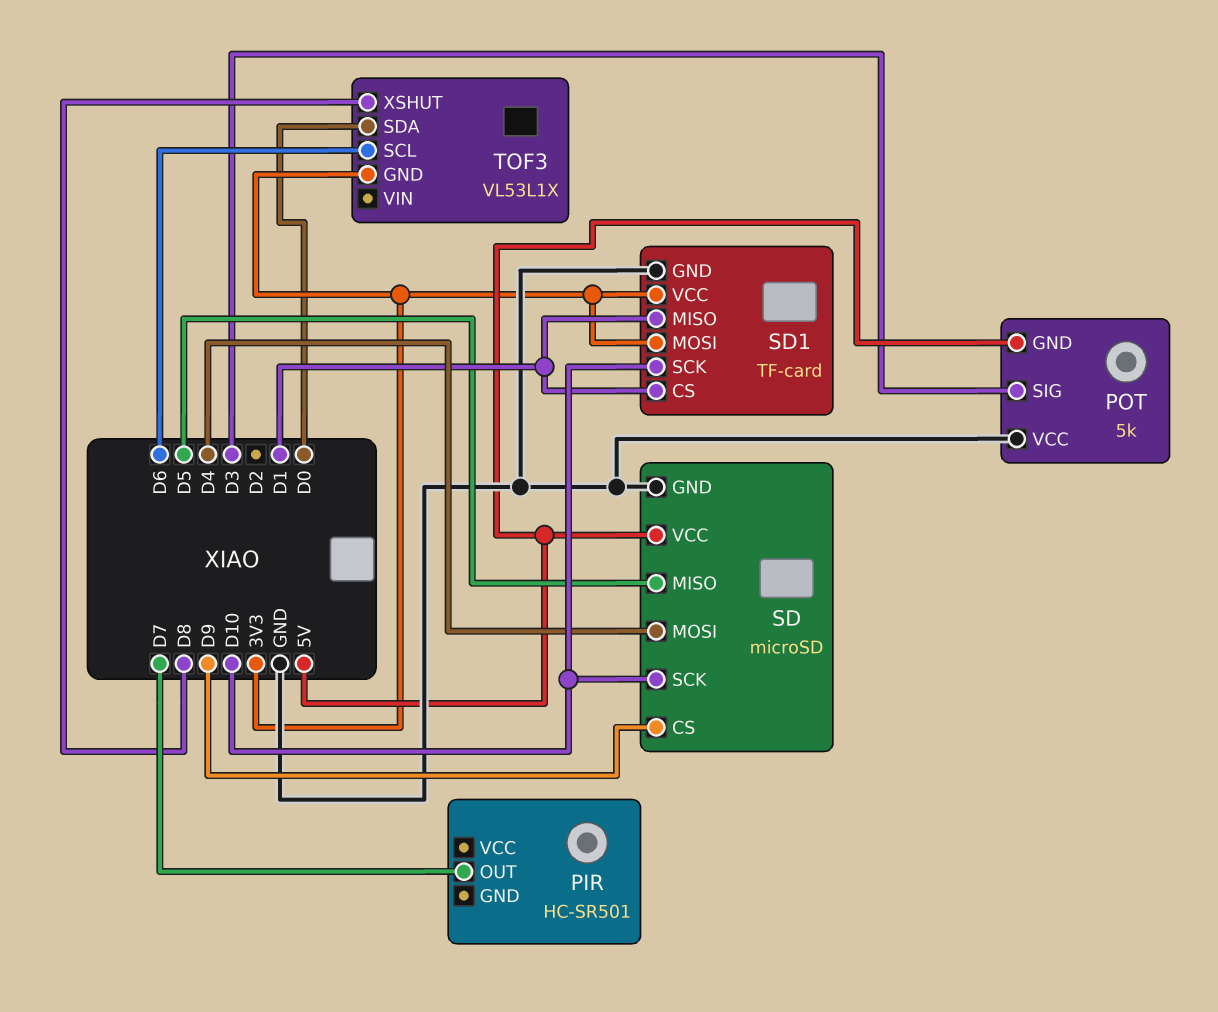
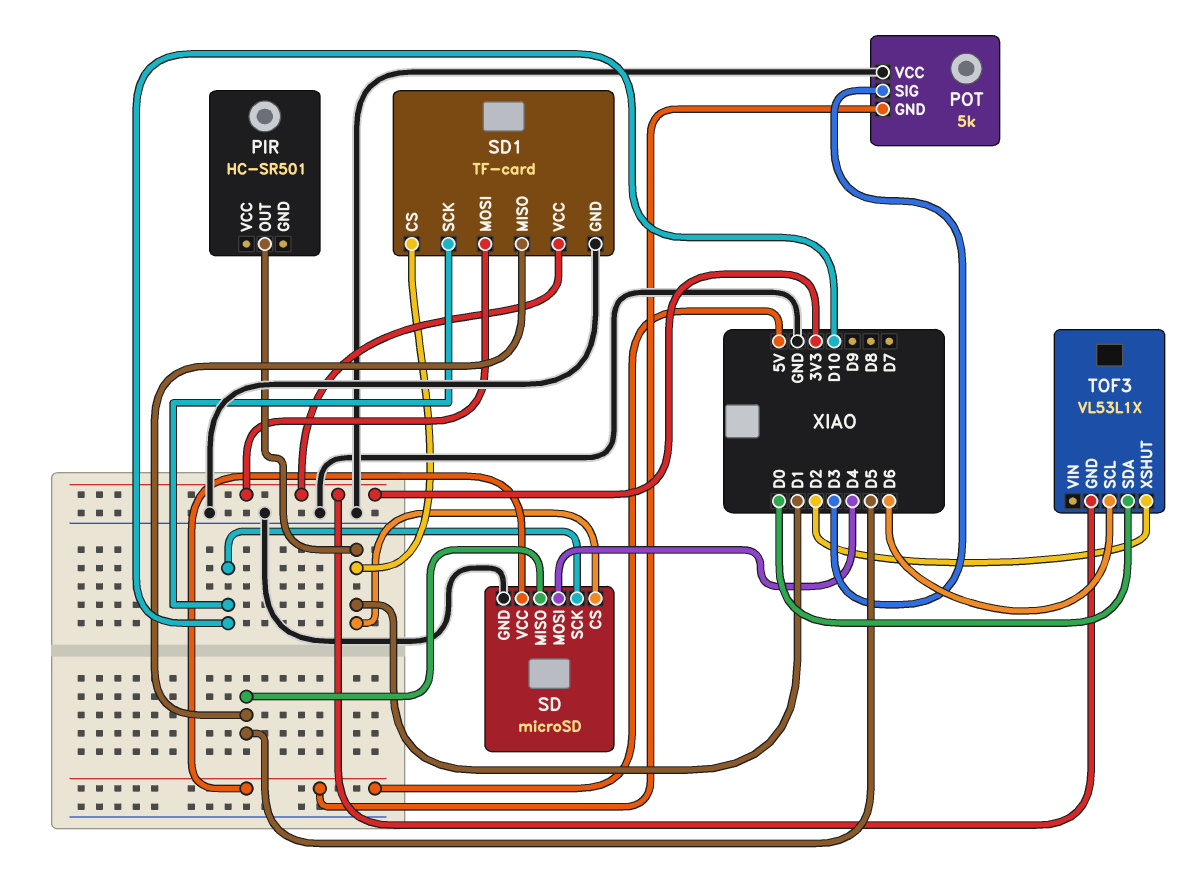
PIR pin OUT: D7 -> D1
SD pin CS: D9 -> D1
SD1 pin MISO: D1 -> D5
TOF3 pin XSHUT: D8 -> D2

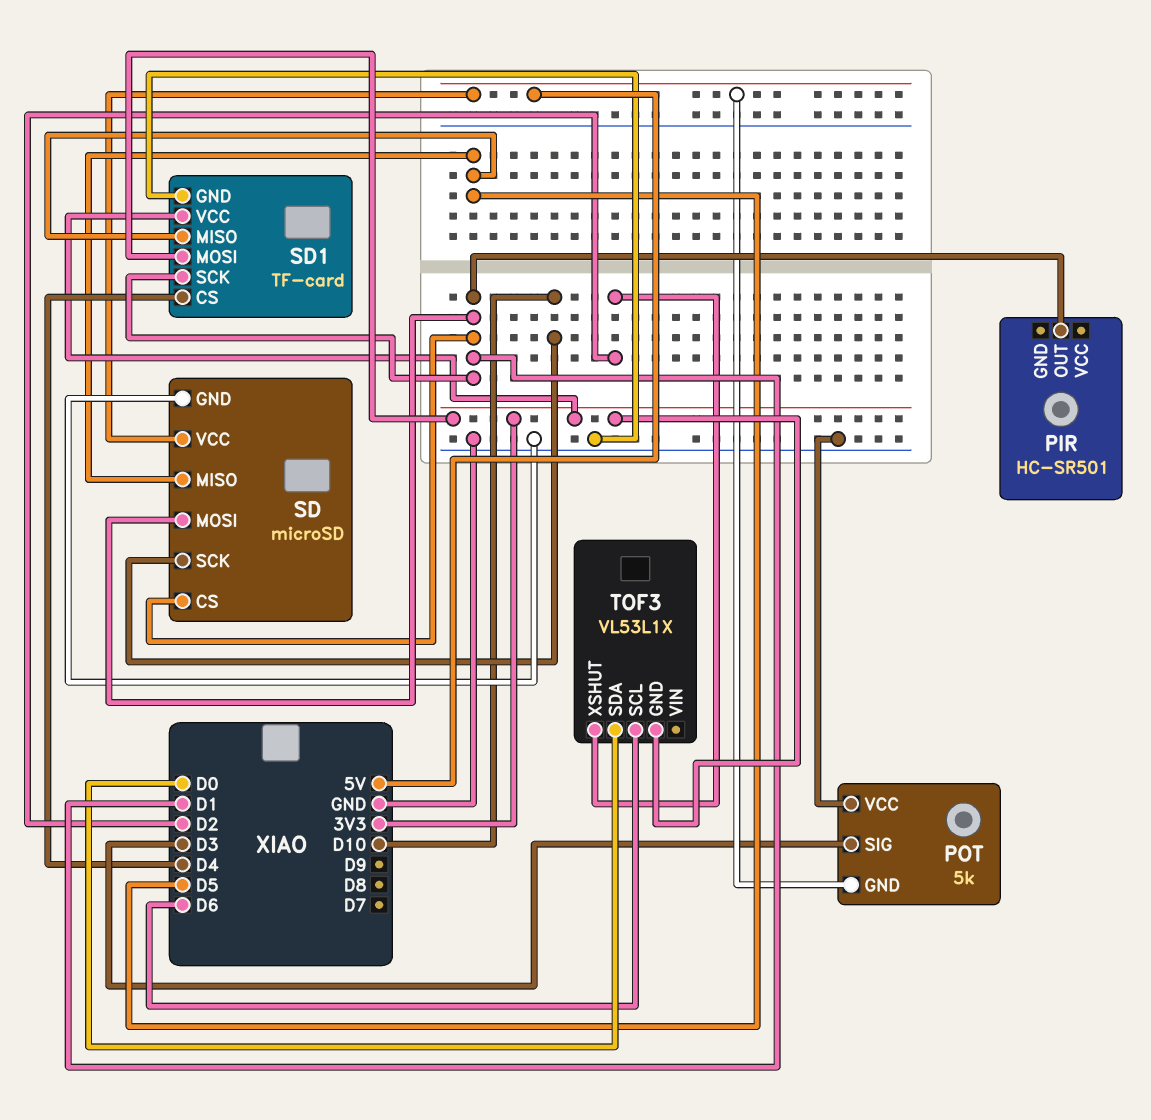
SD pin MOSI: D4 -> D1
SD1 pin CS: D1 -> D4
SD1 pin SCK: D10 -> D1

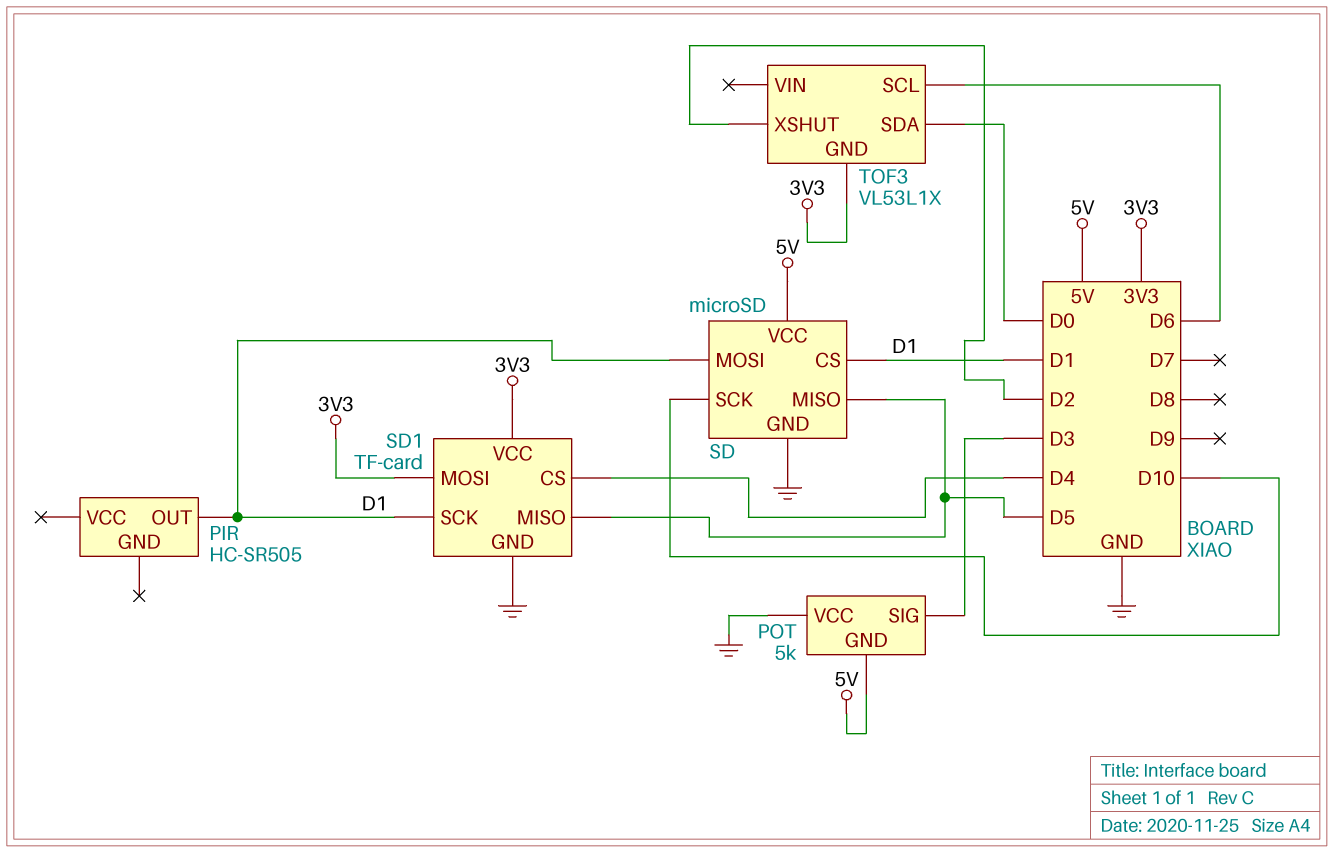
PIR: HC-SR501 -> HC-SR505

